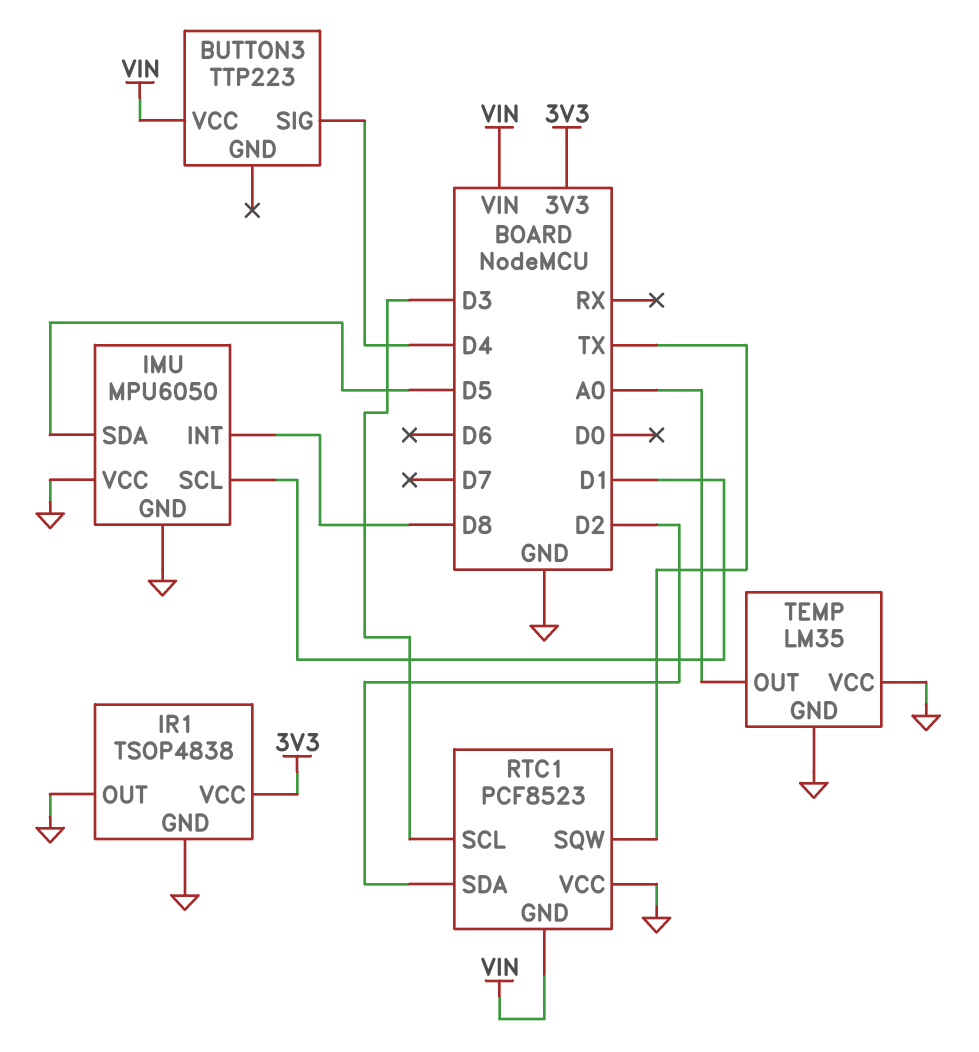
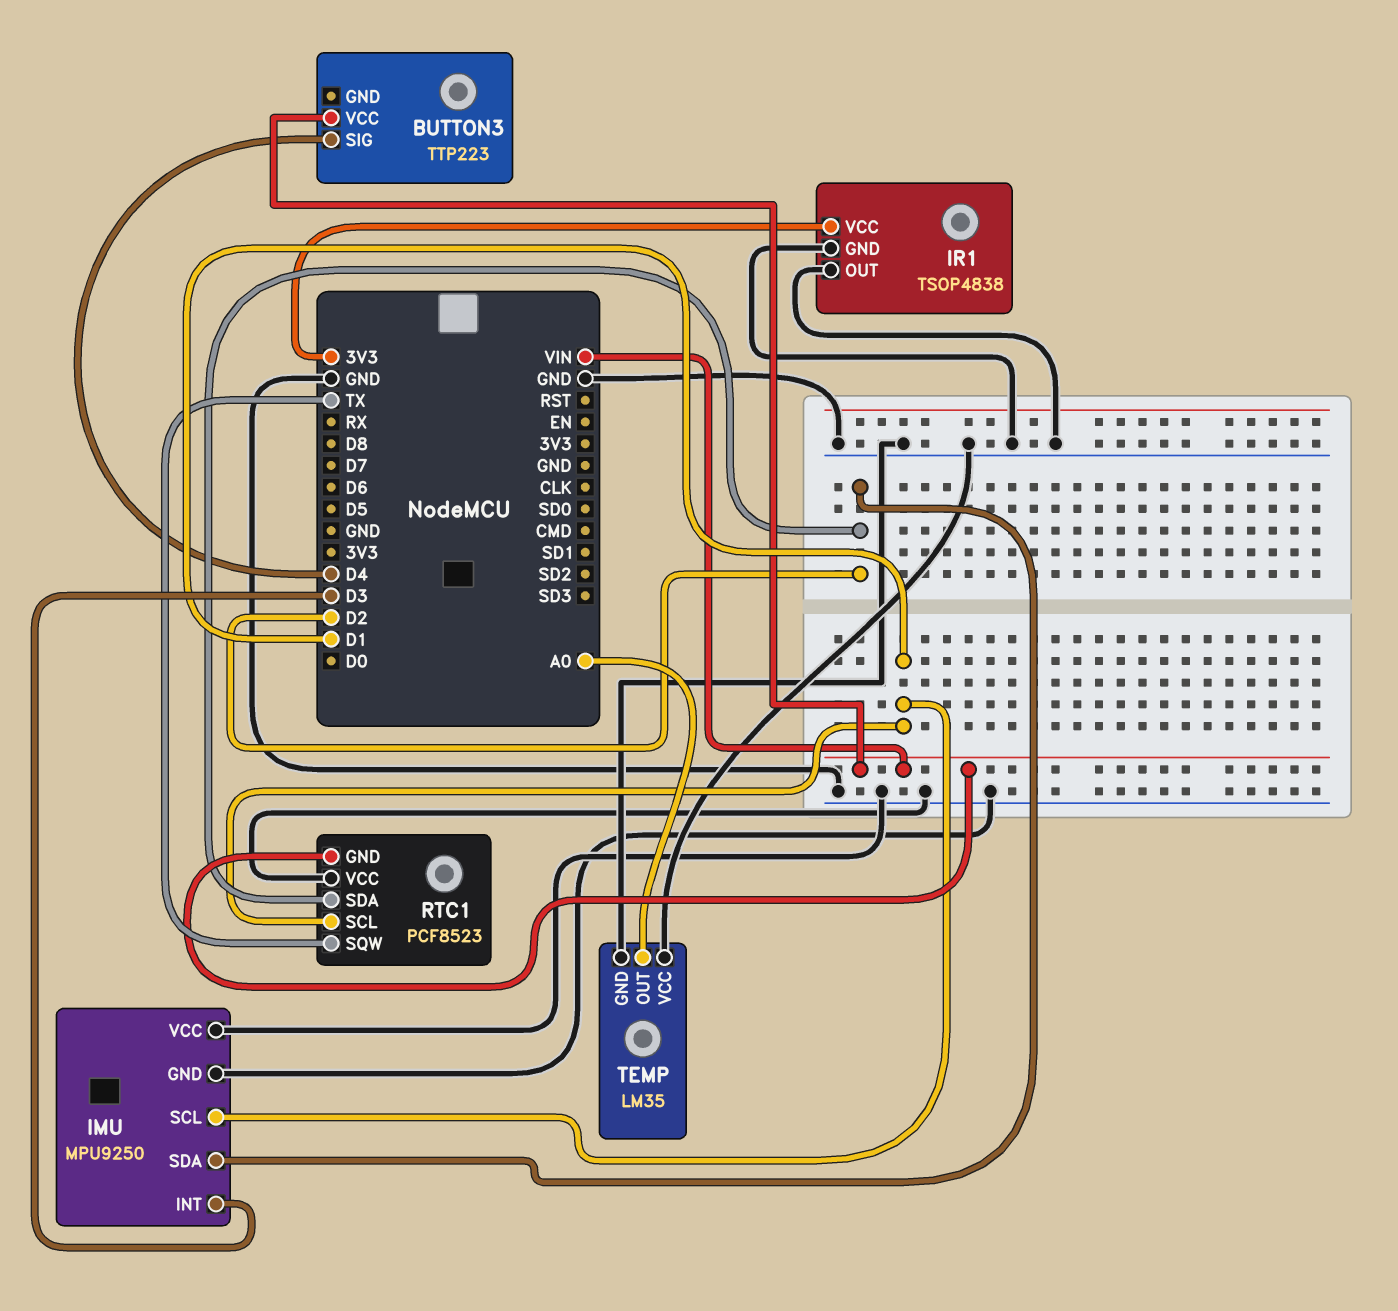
IMU: MPU6050 -> MPU9250
IMU pin INT: D8 -> D3
IMU pin SDA: D5 -> D2
RTC1 pin SCL: D3 -> D1

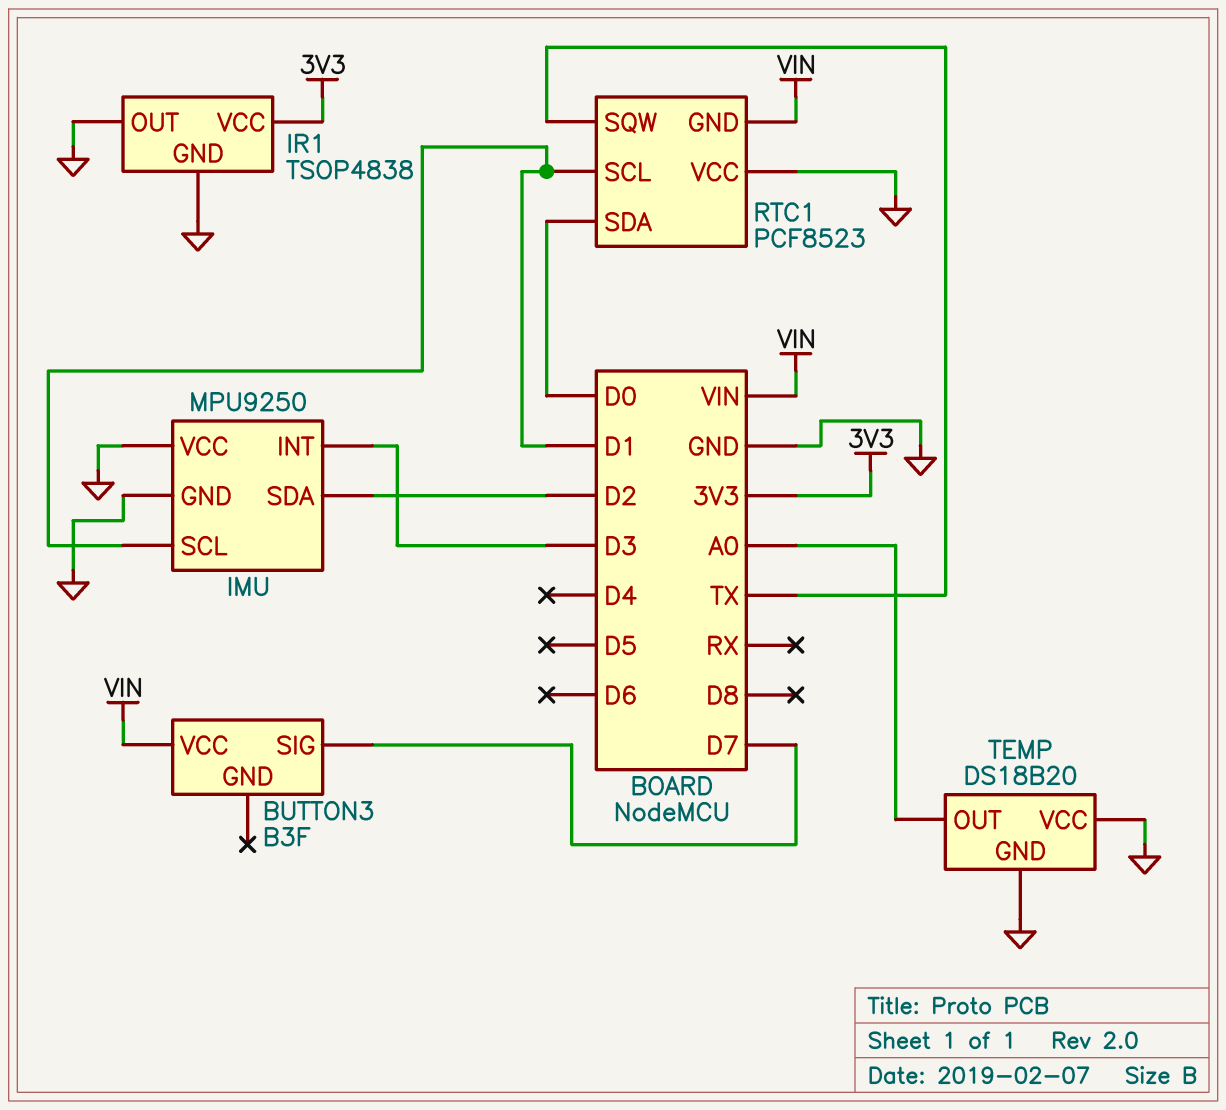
BUTTON3: TTP223 -> B3F
BUTTON3 pin SIG: D4 -> D7
RTC1 pin SDA: D2 -> D0
TEMP: LM35 -> DS18B20

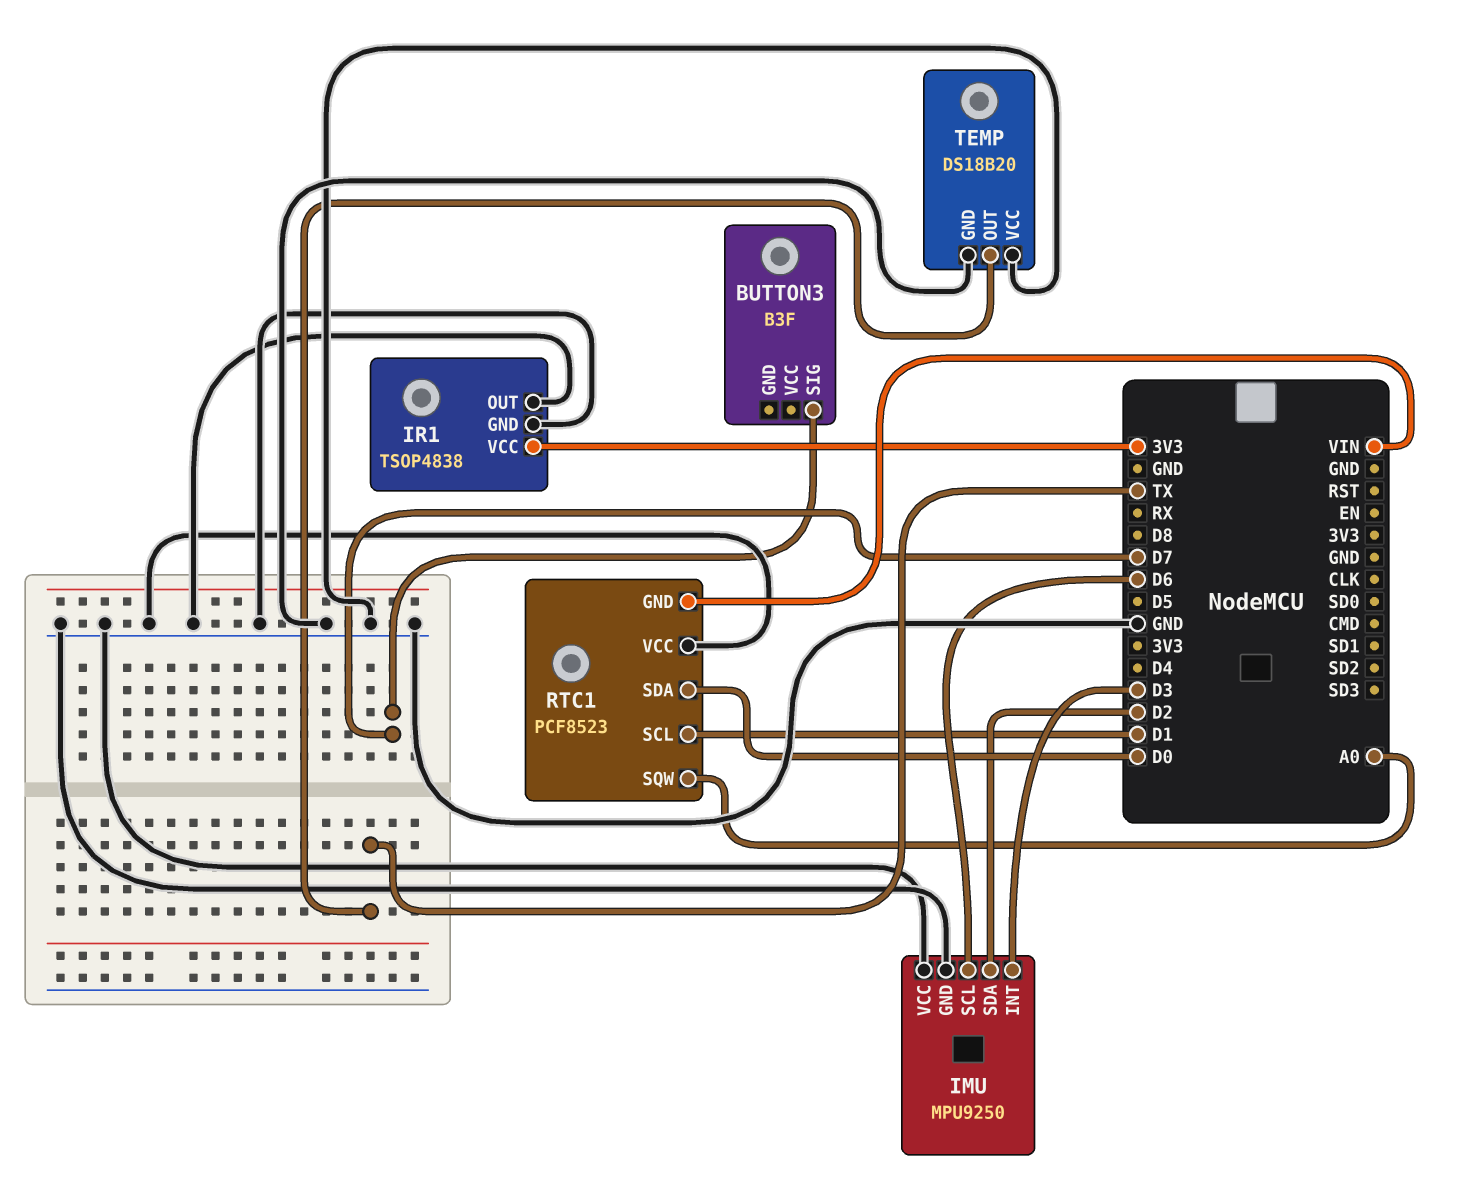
BUTTON3 pin VCC: VIN -> none
IMU pin SCL: D1 -> D6
RTC1 pin SQW: TX -> A0
TEMP pin OUT: A0 -> TX

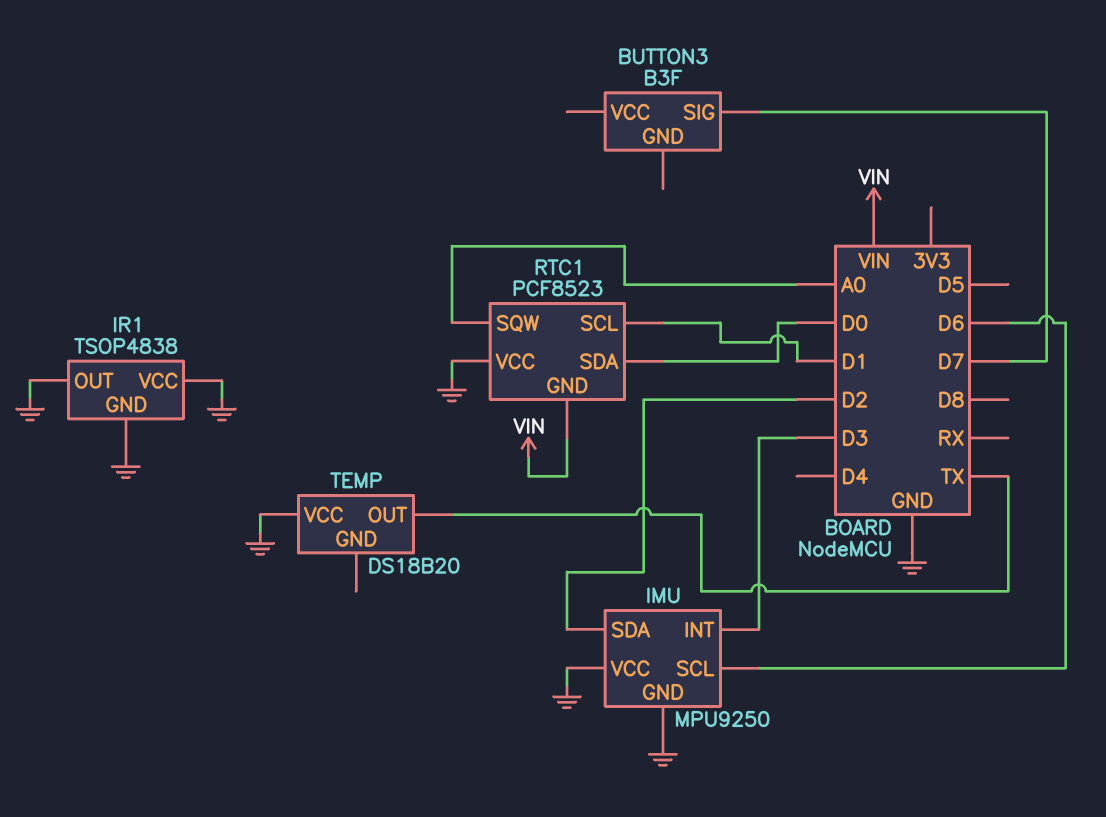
IR1 pin VCC: 3V3 -> GND
TEMP pin GND: GND -> none

